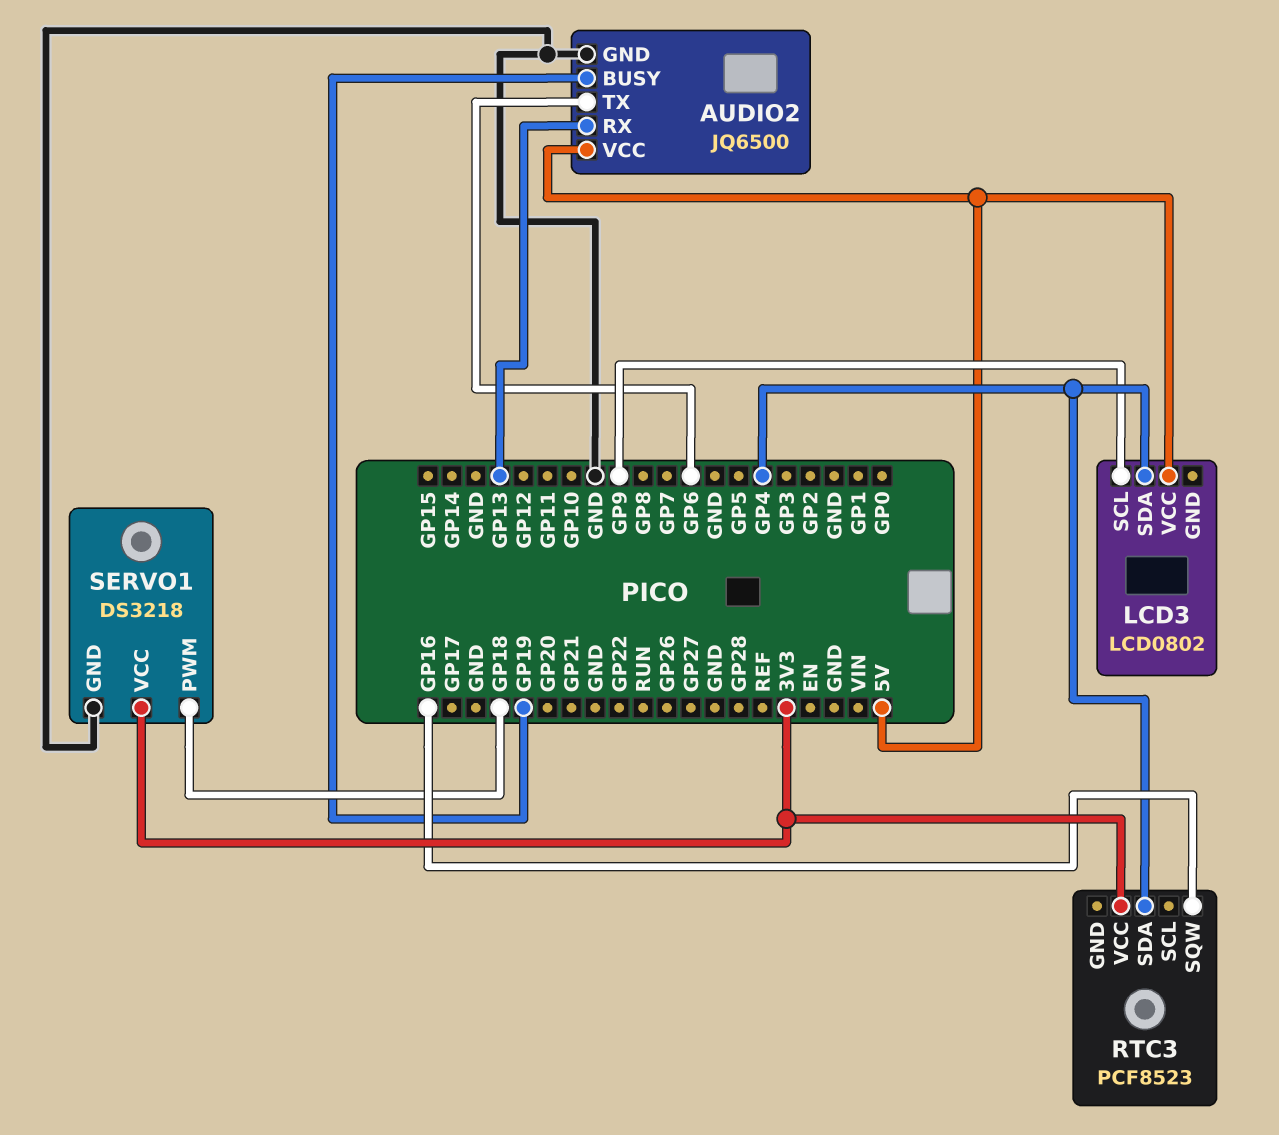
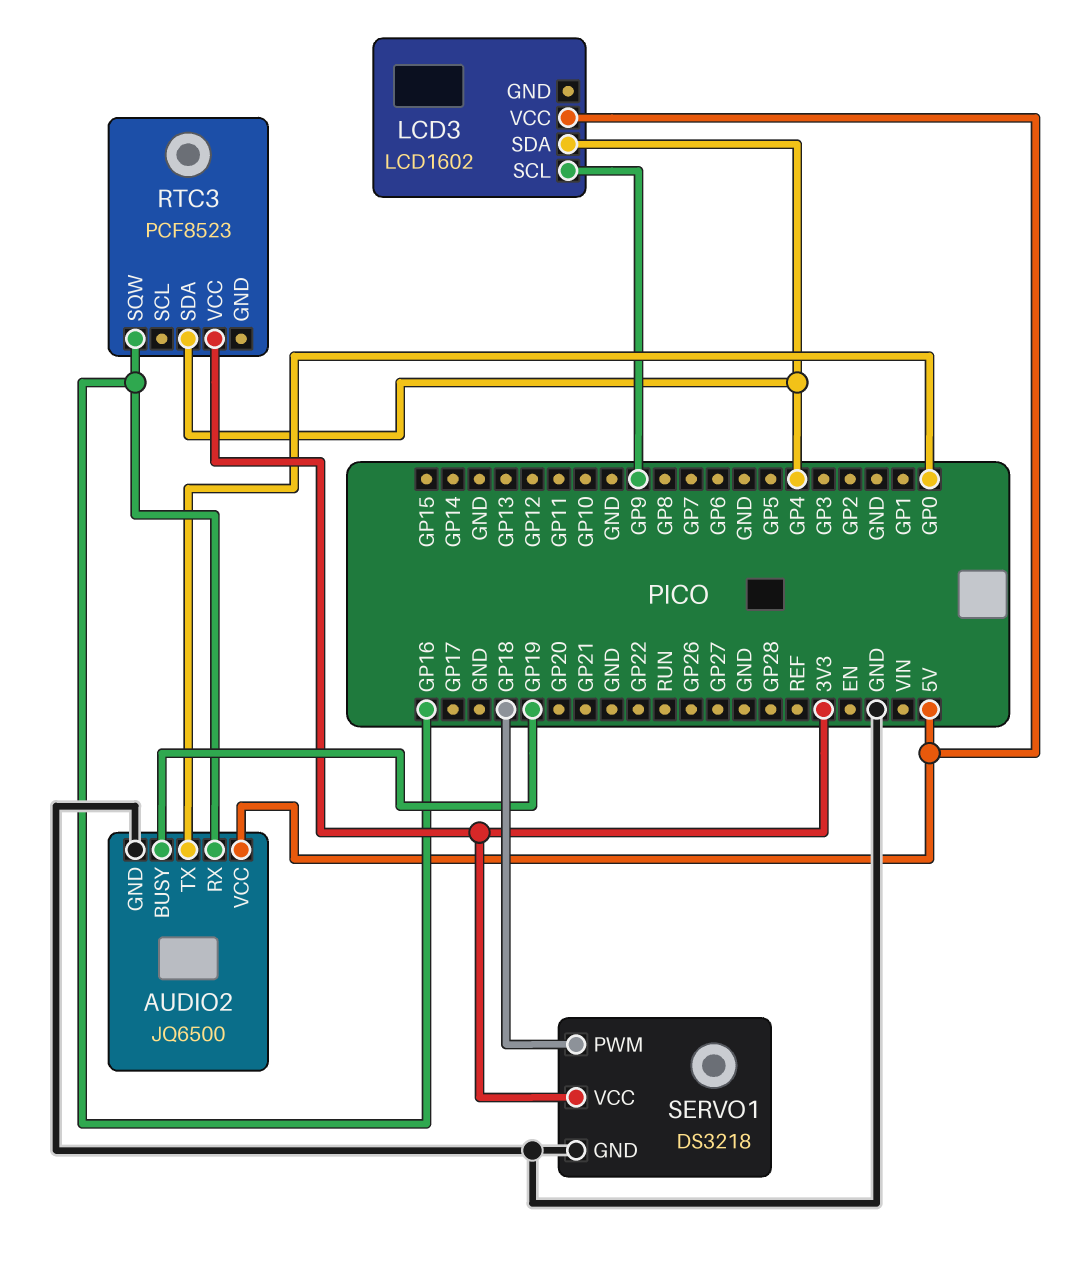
AUDIO2 pin RX: GP13 -> GP16
AUDIO2 pin TX: GP6 -> GP0
LCD3: LCD0802 -> LCD1602

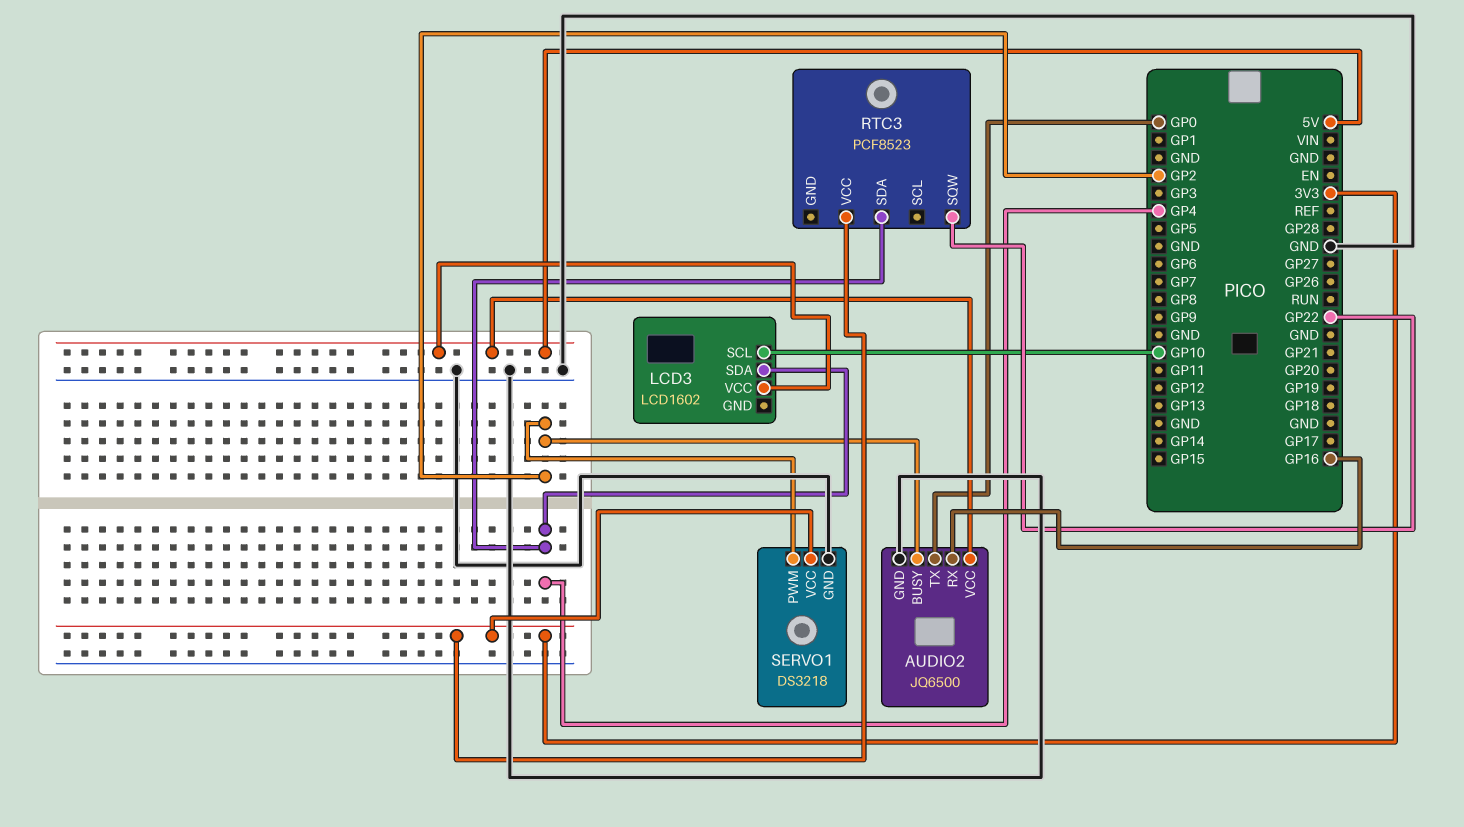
AUDIO2 pin BUSY: GP19 -> GP2
LCD3 pin SCL: GP9 -> GP10
RTC3 pin SQW: GP16 -> GP22
SERVO1 pin PWM: GP18 -> GP2

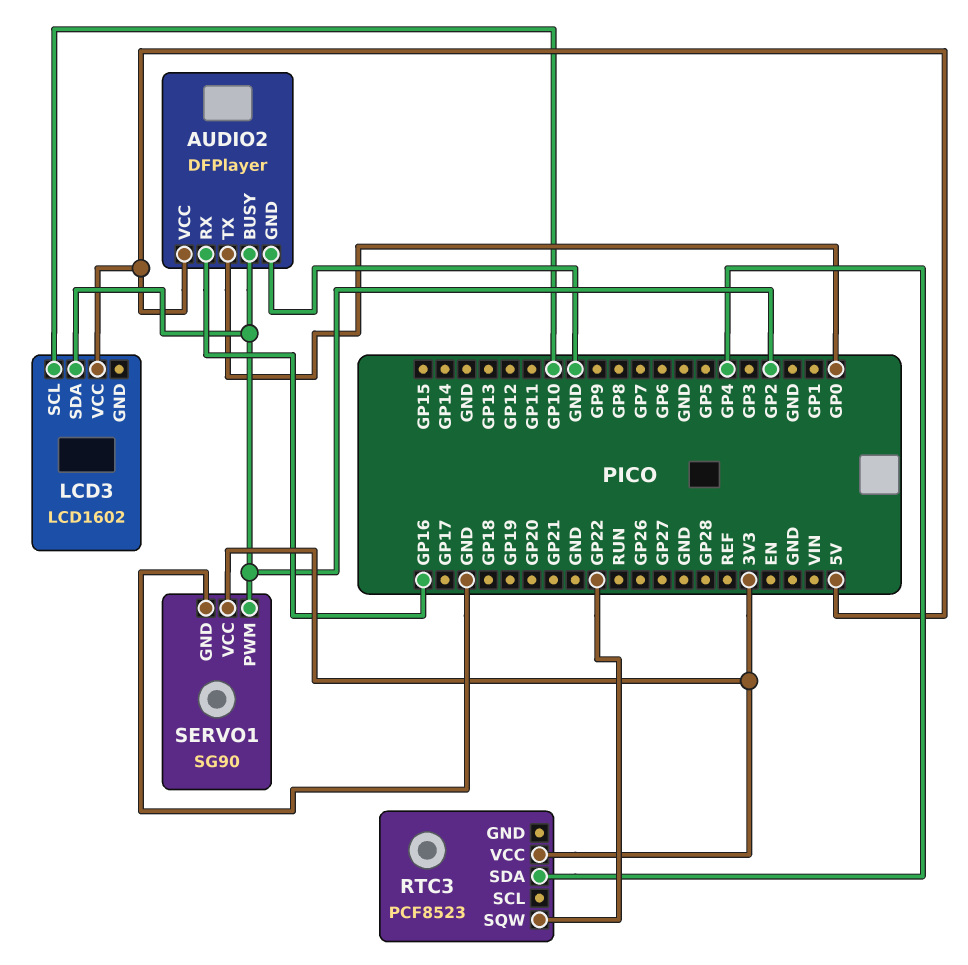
AUDIO2: JQ6500 -> DFPlayer
LCD3 pin SDA: GP4 -> GP2
SERVO1: DS3218 -> SG90

